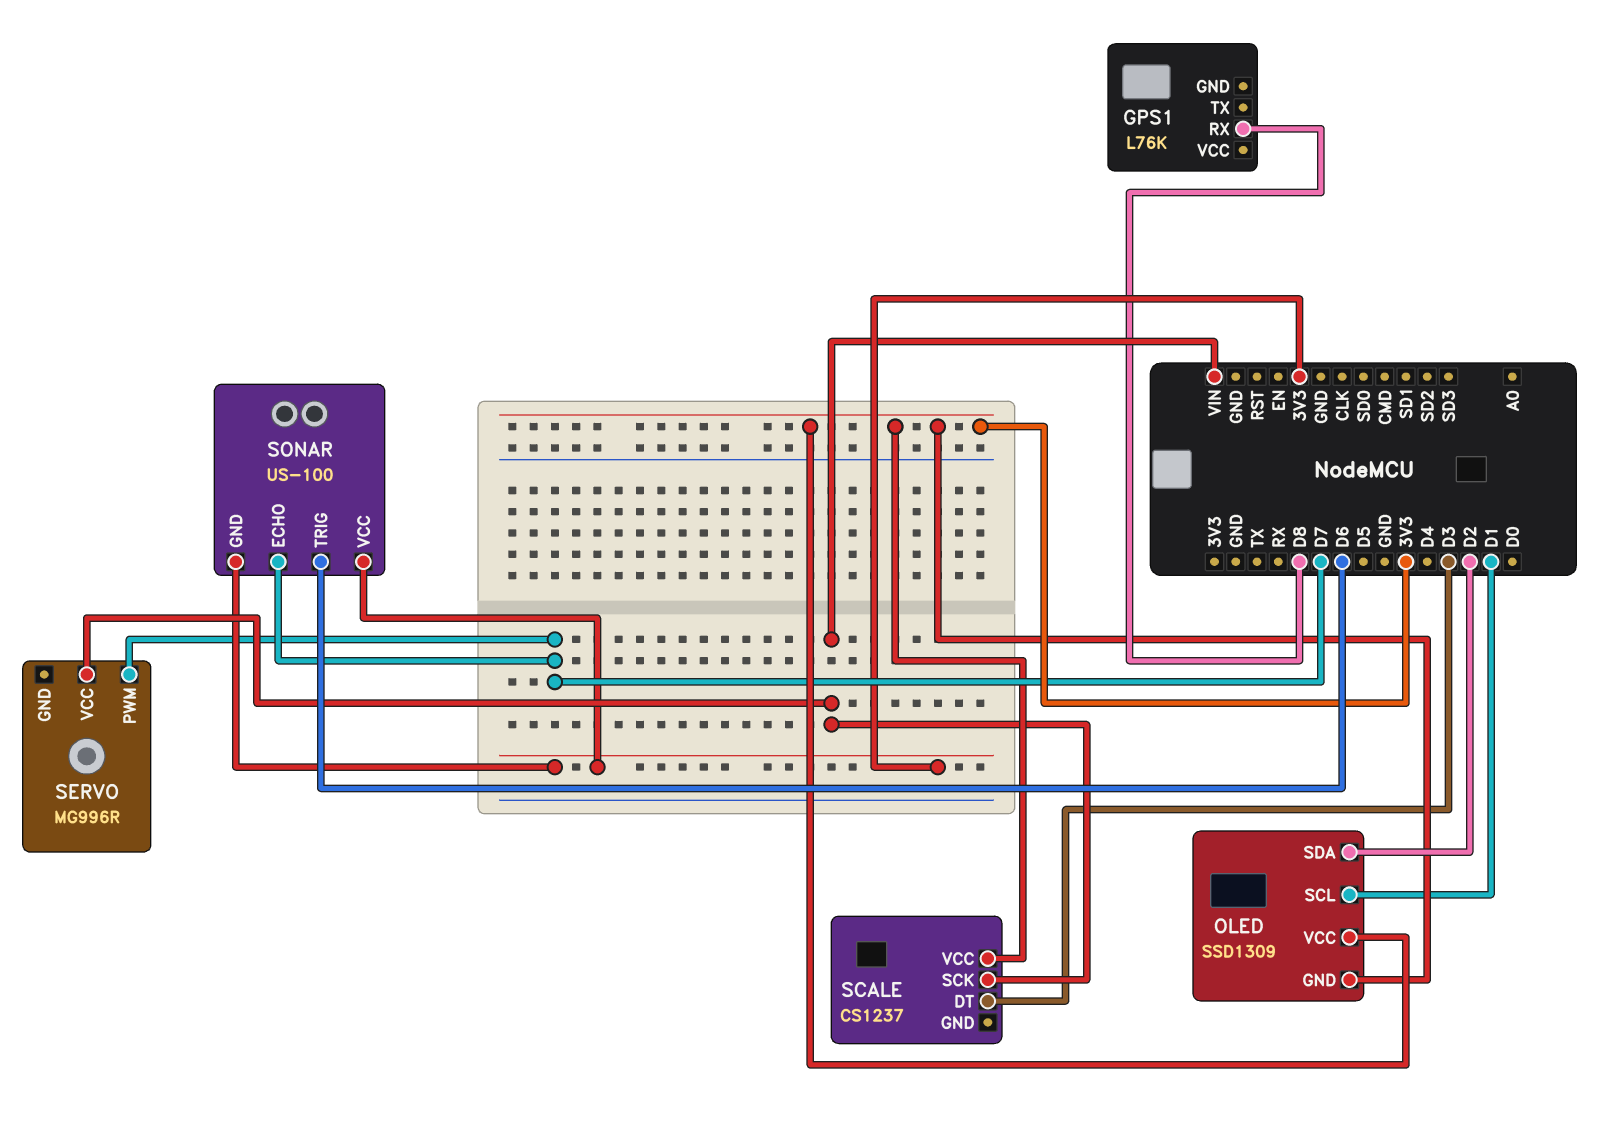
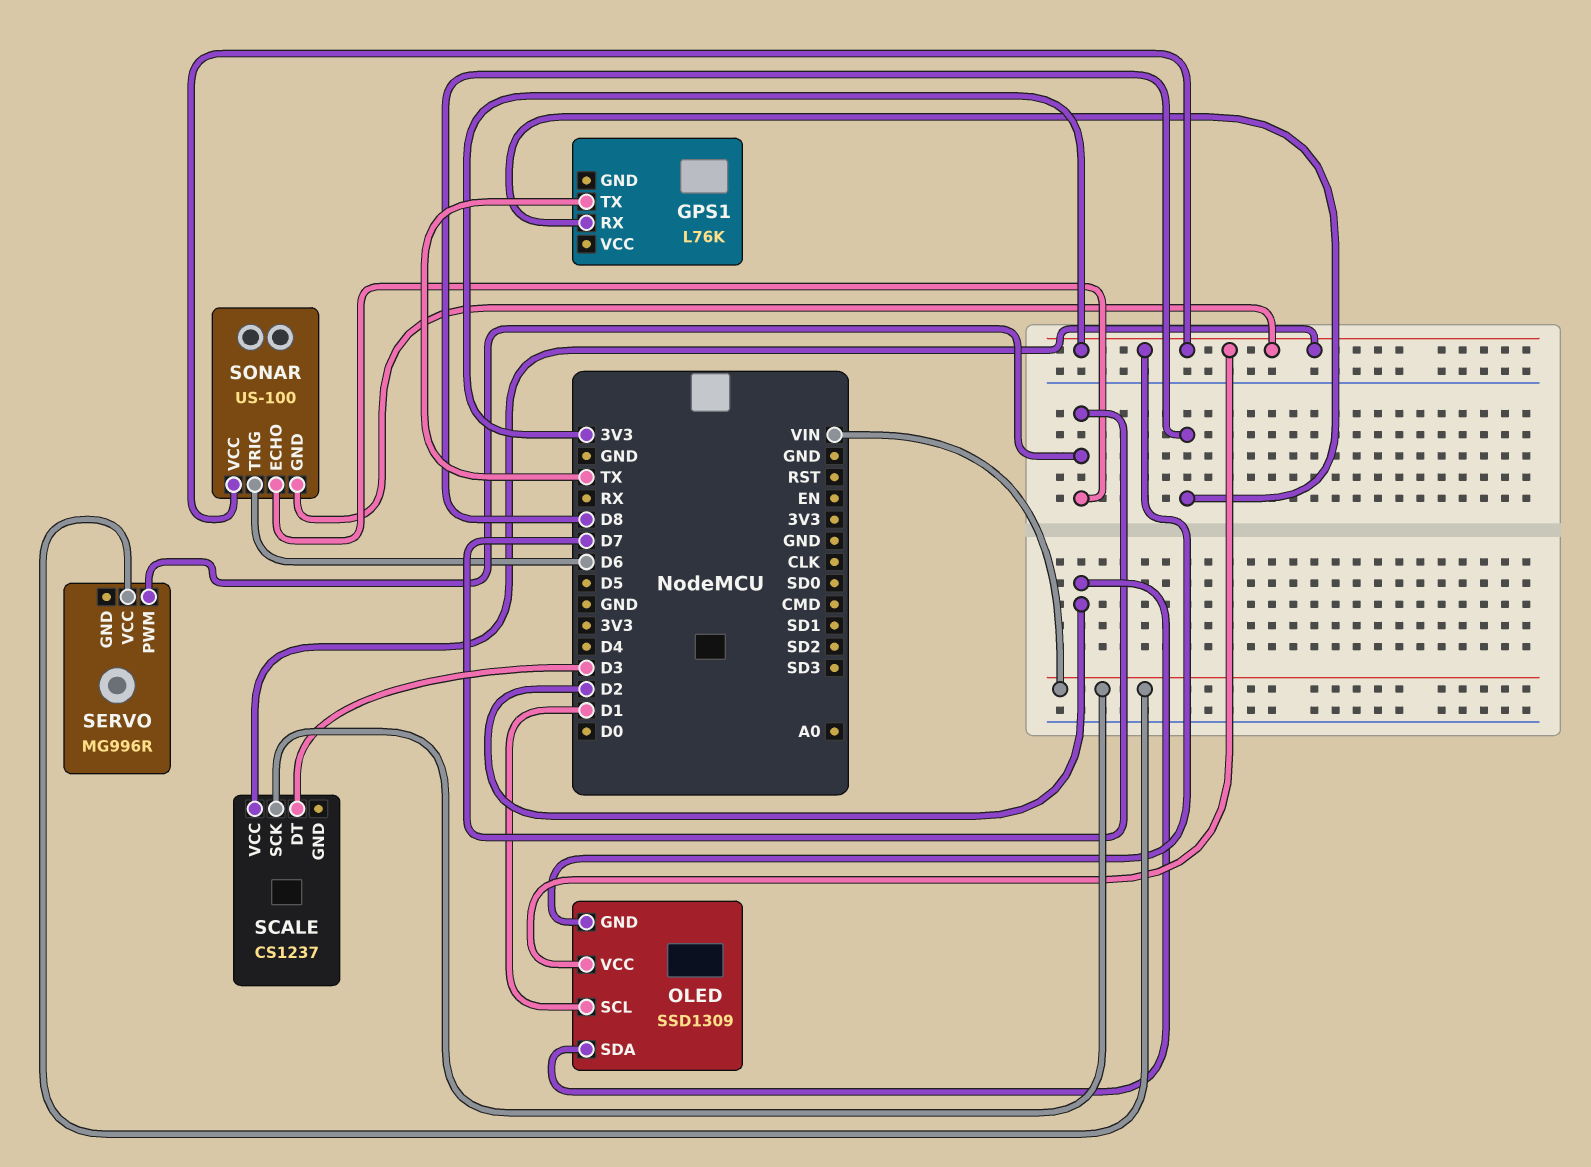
GPS1 pin TX: none -> TX

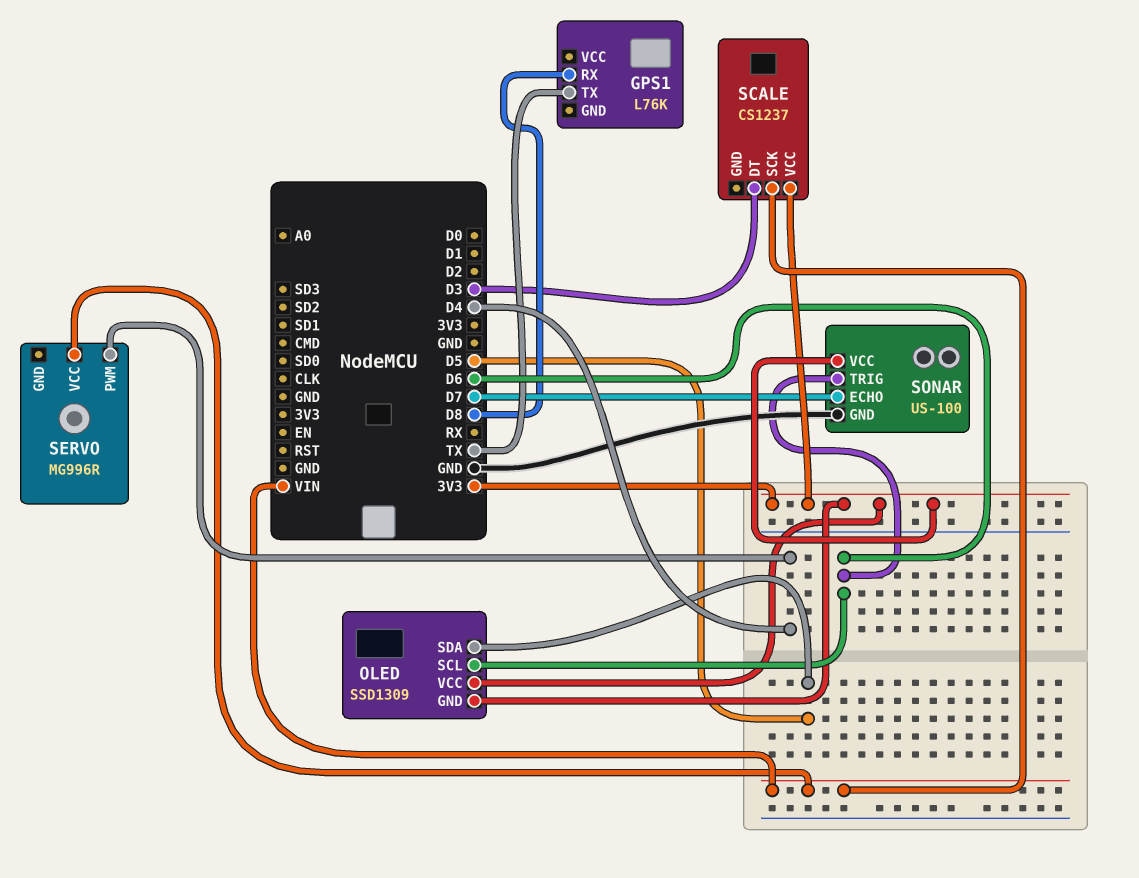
OLED pin SCL: D1 -> D6
OLED pin SDA: D2 -> D5
SERVO pin PWM: D7 -> D4
SONAR pin GND: 3V3 -> GND

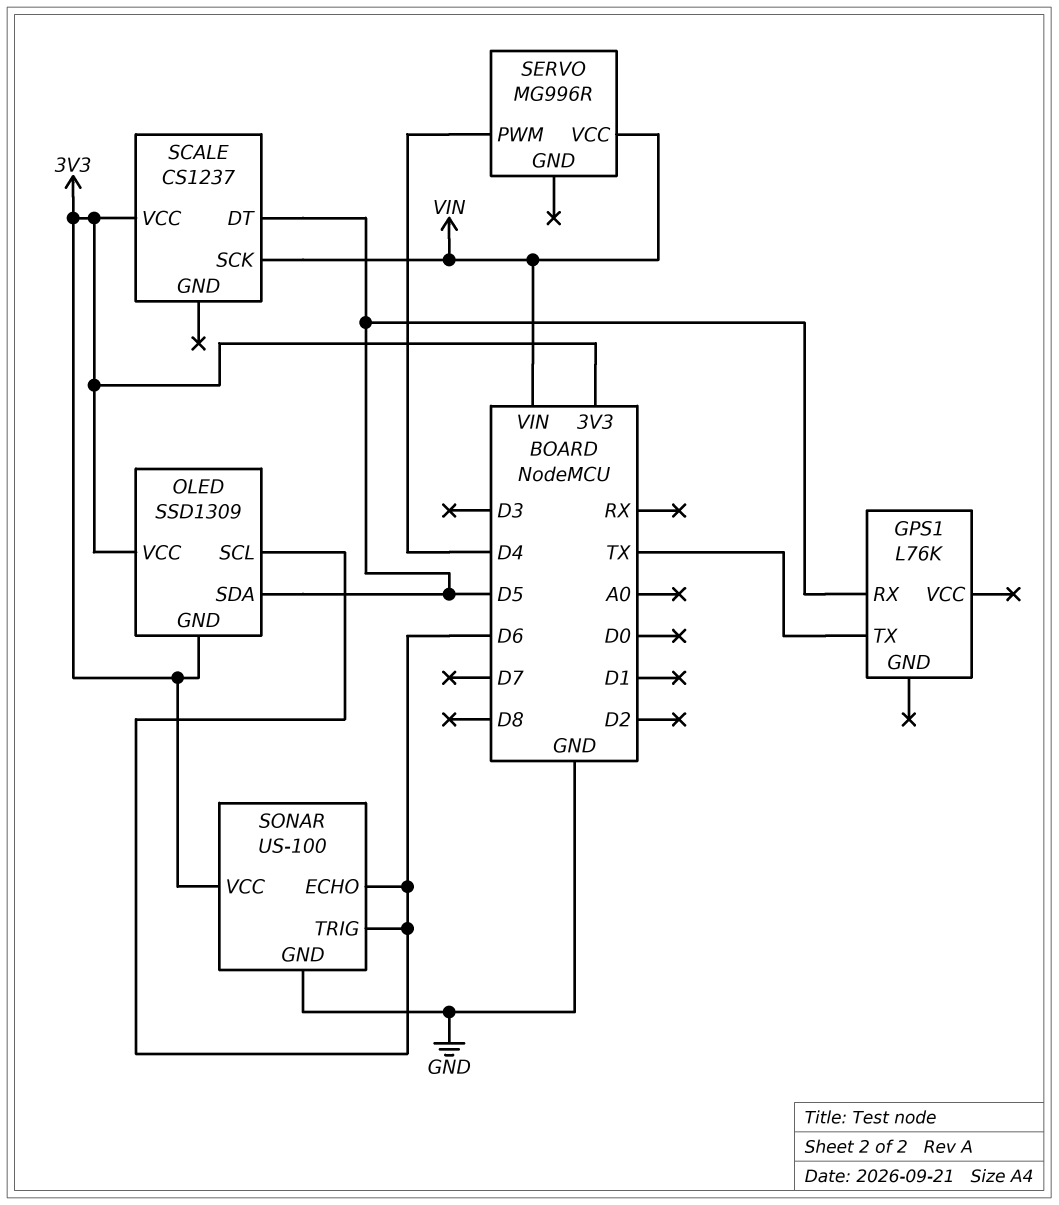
GPS1 pin RX: D8 -> D5
SCALE pin DT: D3 -> D5
SONAR pin ECHO: D7 -> D6

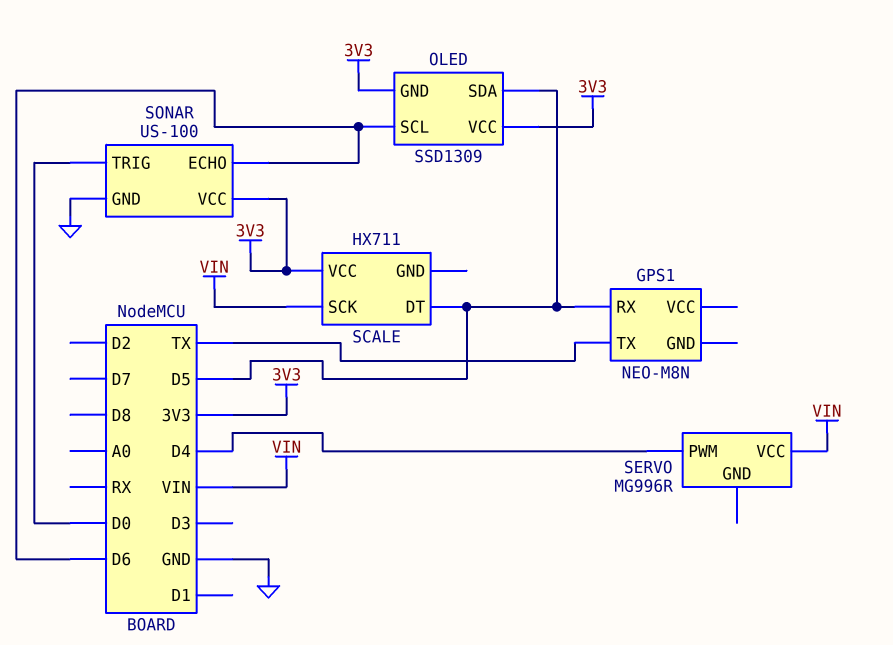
GPS1: L76K -> NEO-M8N
SCALE: CS1237 -> HX711
SONAR pin TRIG: D6 -> D0

